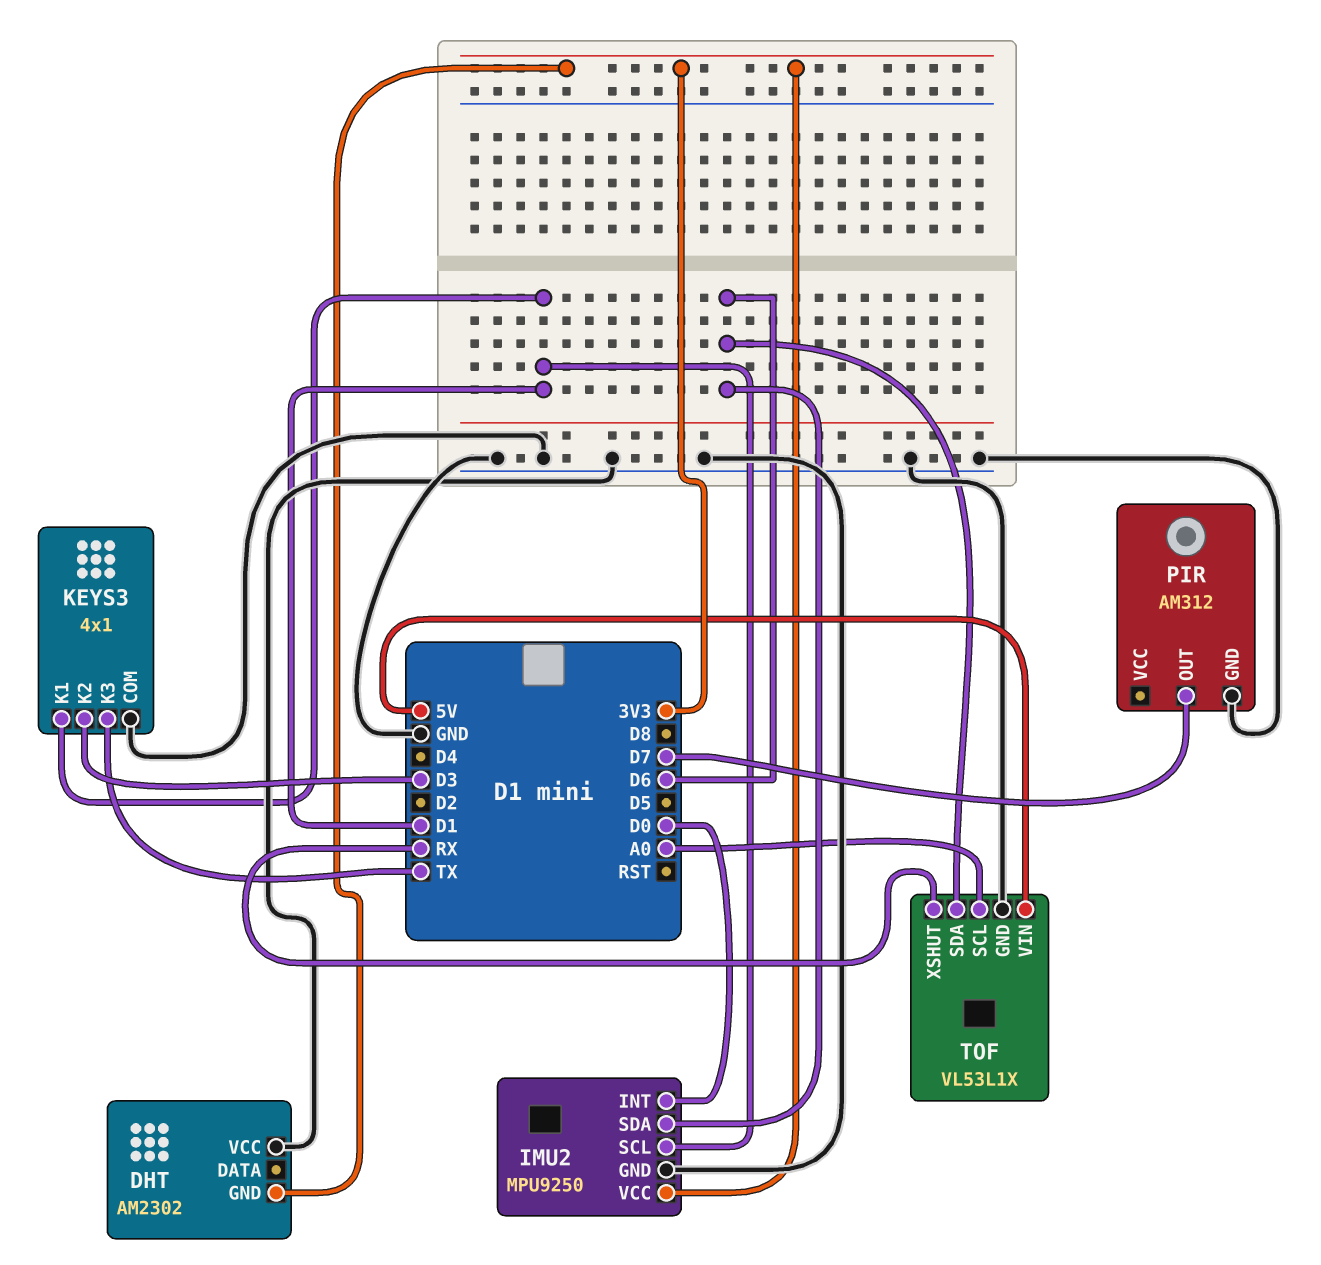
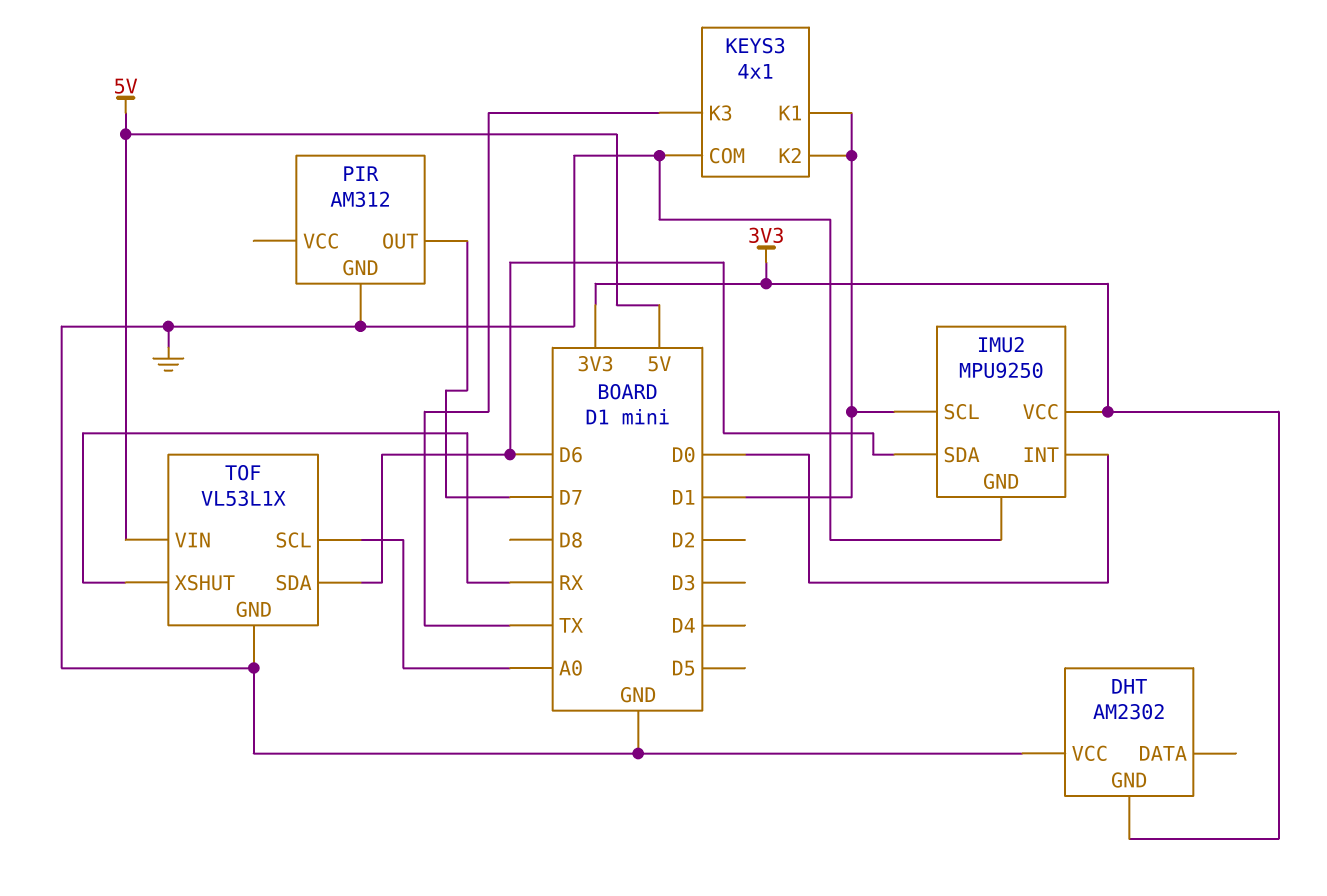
KEYS3 pin K2: D3 -> D1

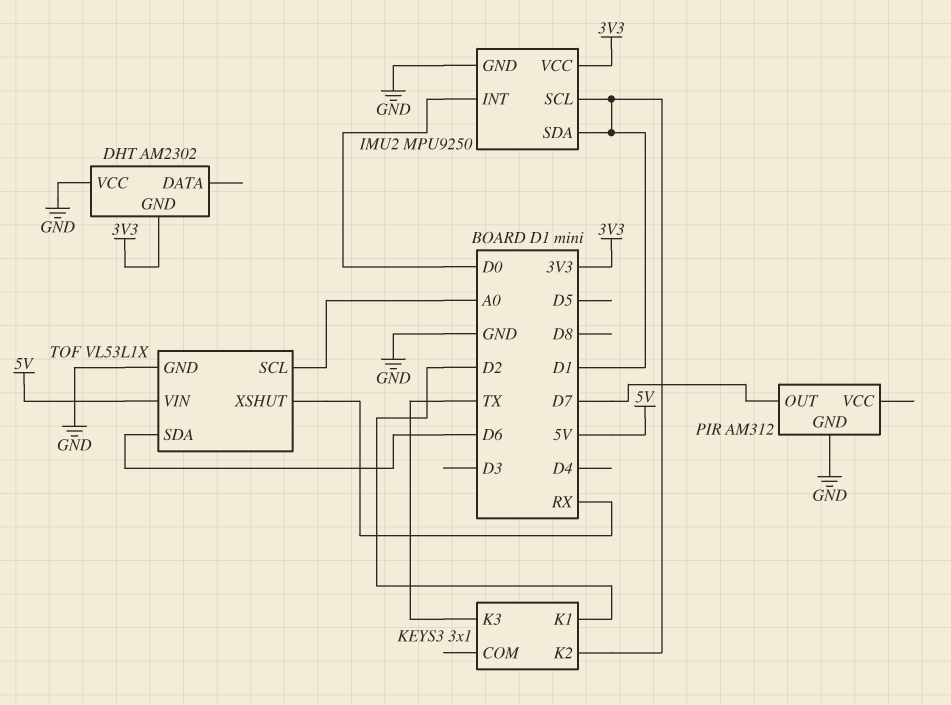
IMU2 pin SDA: D6 -> D1
KEYS3: 4x1 -> 3x1
KEYS3 pin COM: GND -> none
KEYS3 pin K1: D1 -> D2

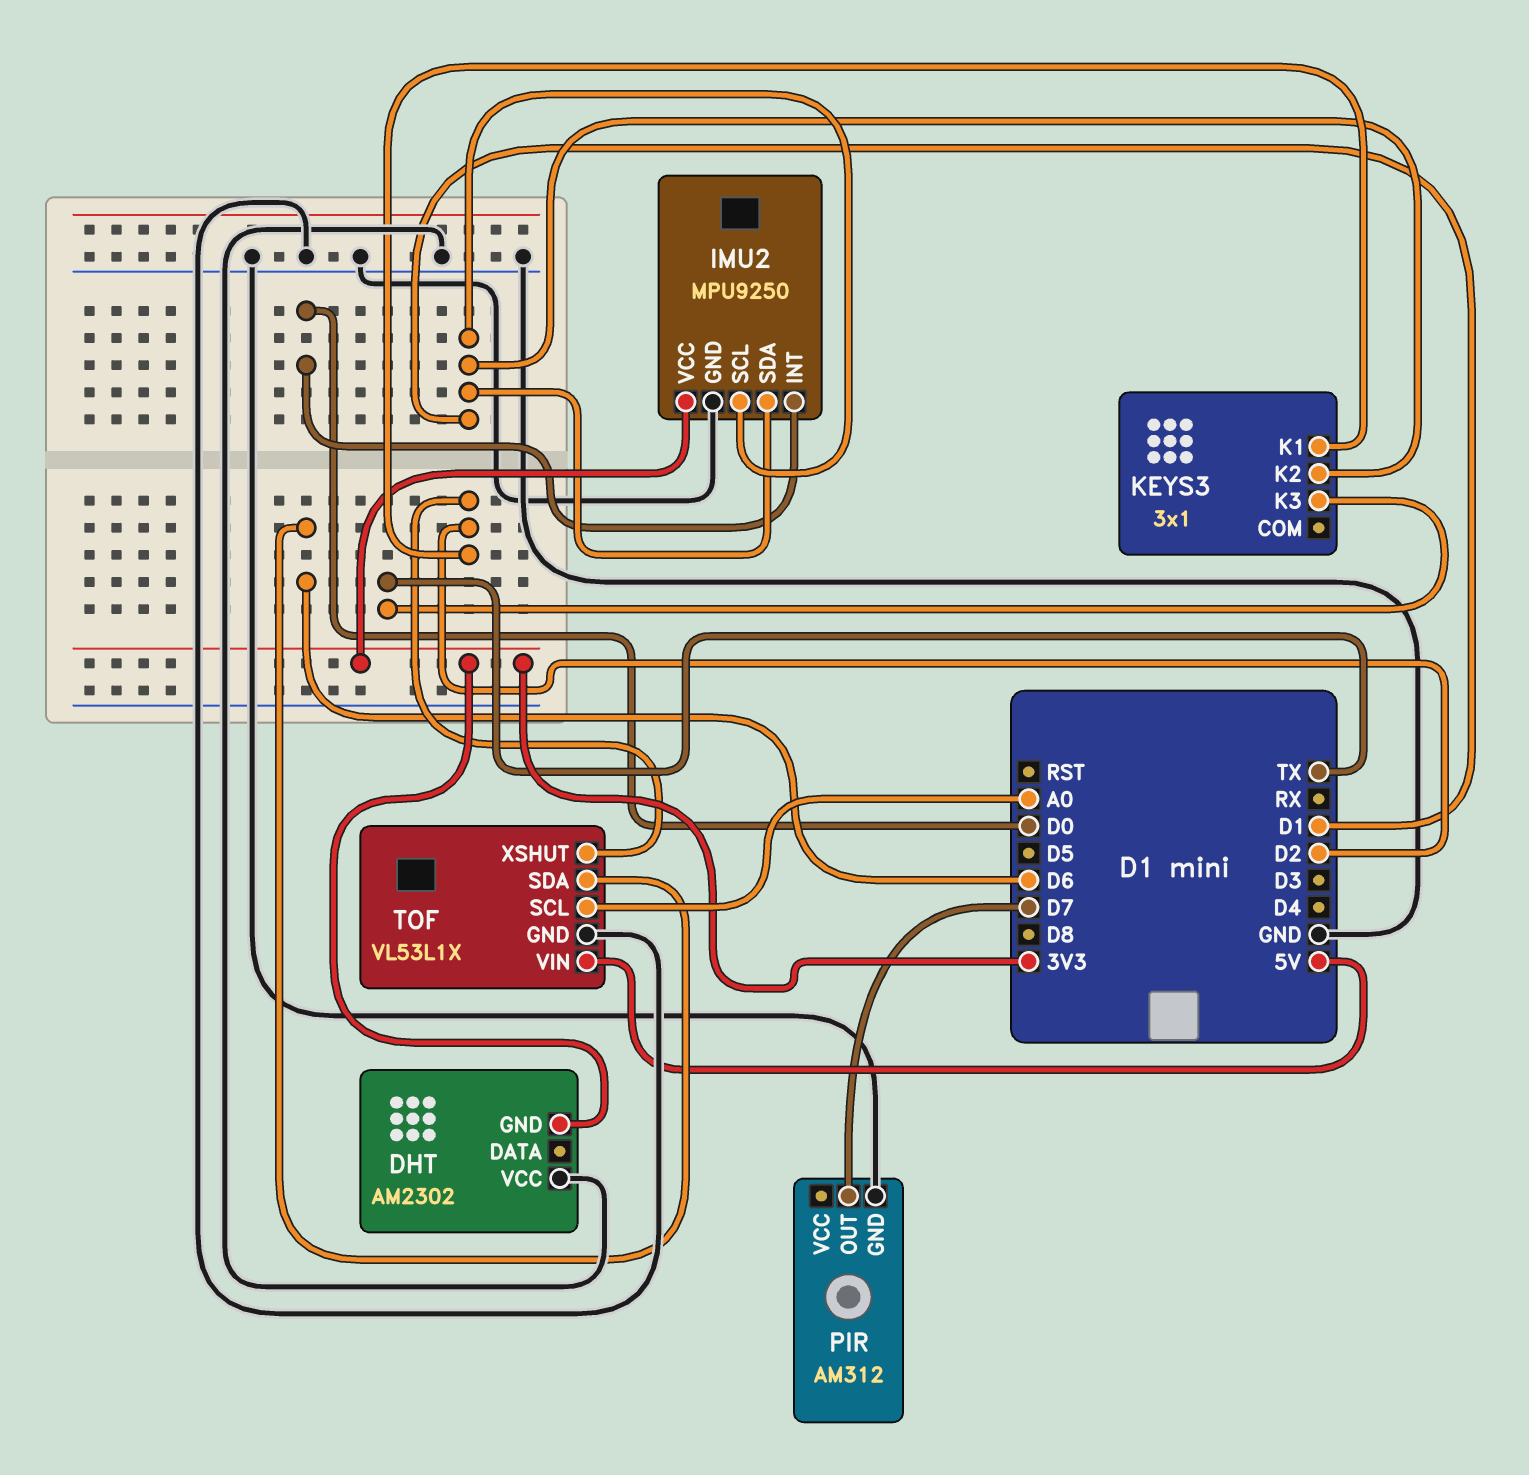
TOF pin XSHUT: RX -> D2

